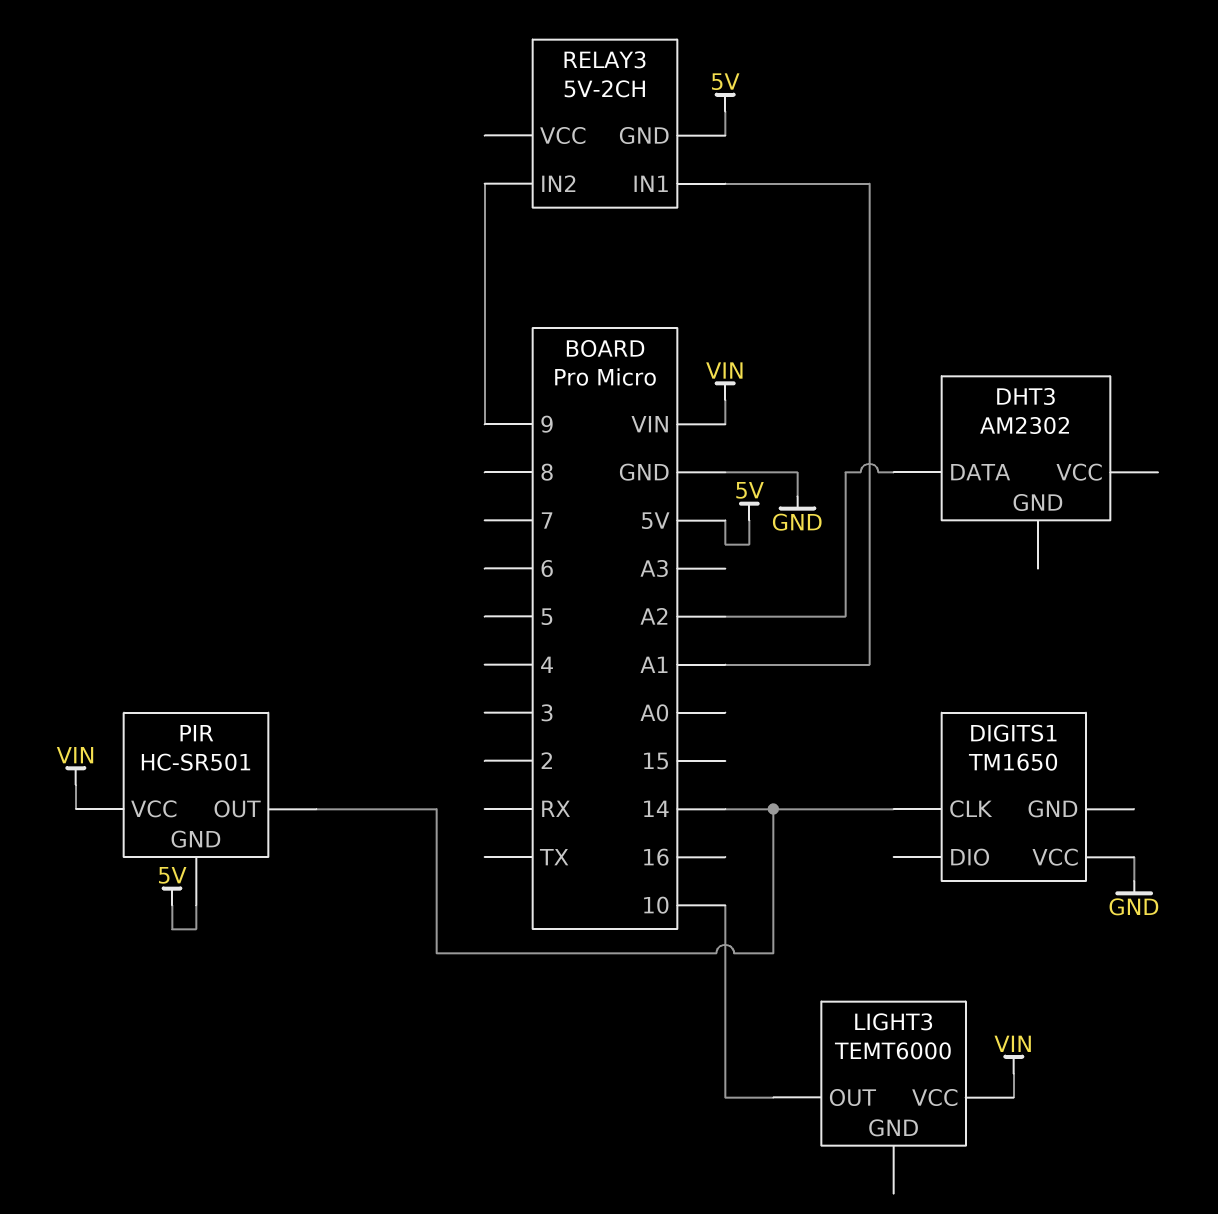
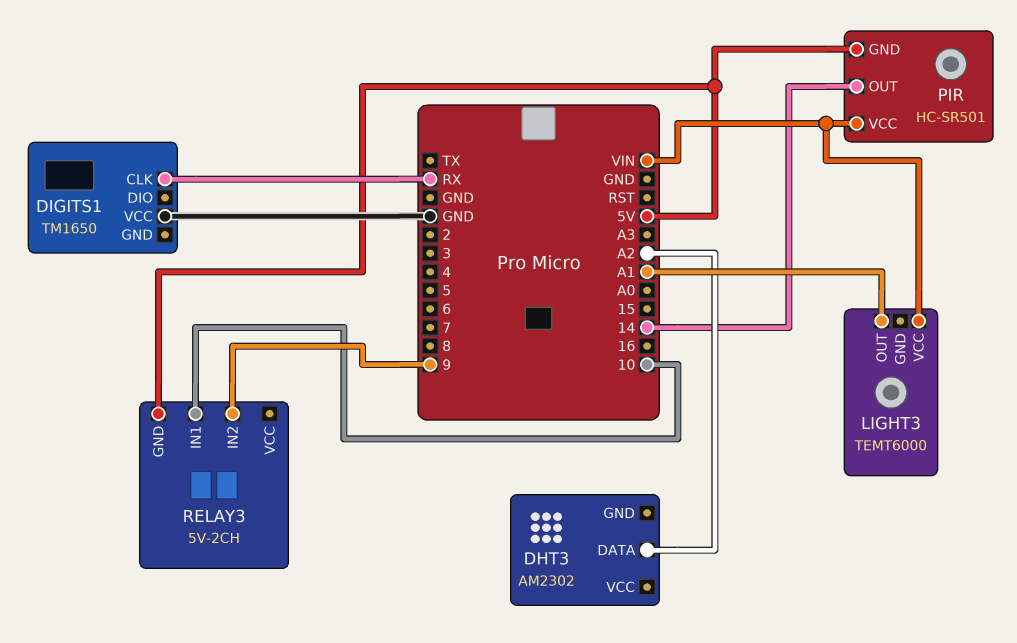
DIGITS1 pin CLK: 14 -> RX
LIGHT3 pin OUT: 10 -> A1
RELAY3 pin IN1: A1 -> 10

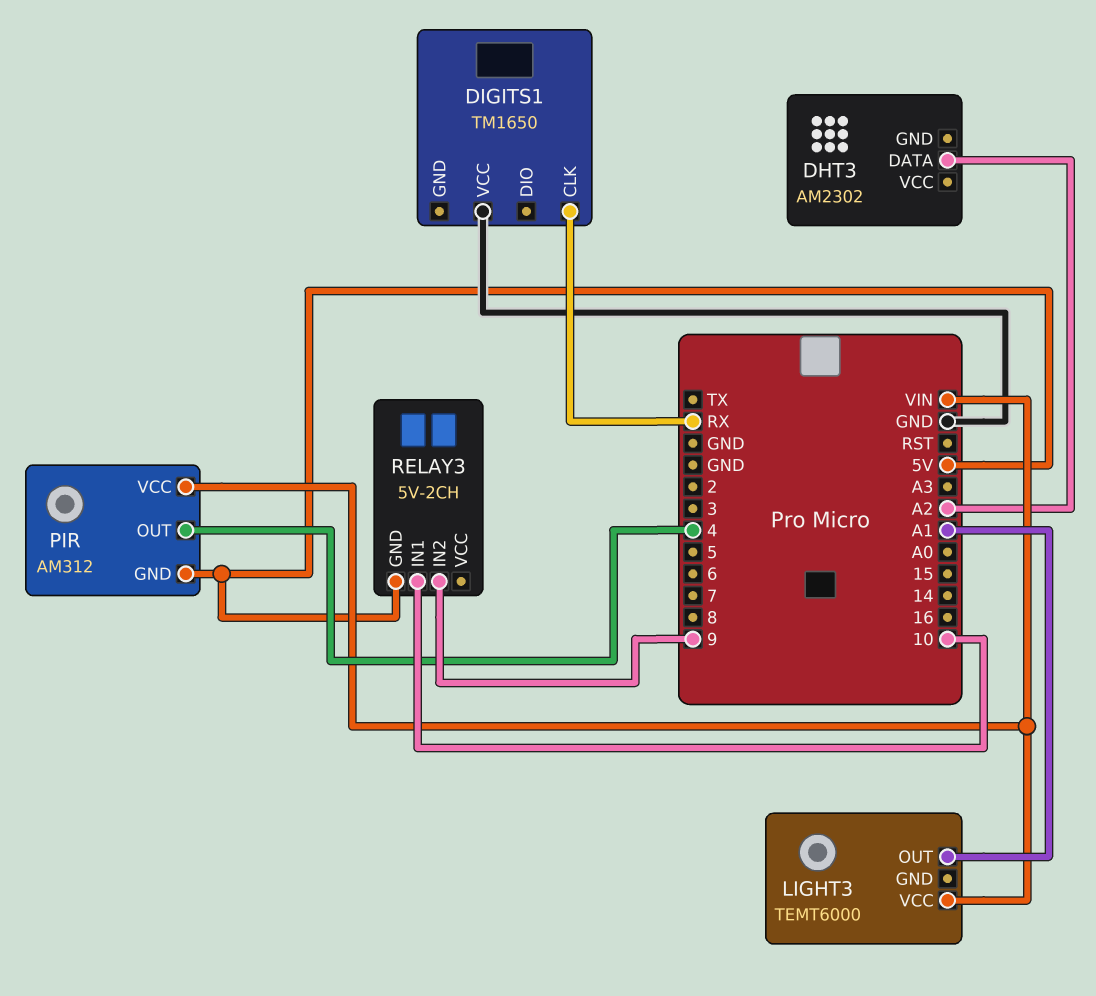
PIR: HC-SR501 -> AM312
PIR pin OUT: 14 -> 4

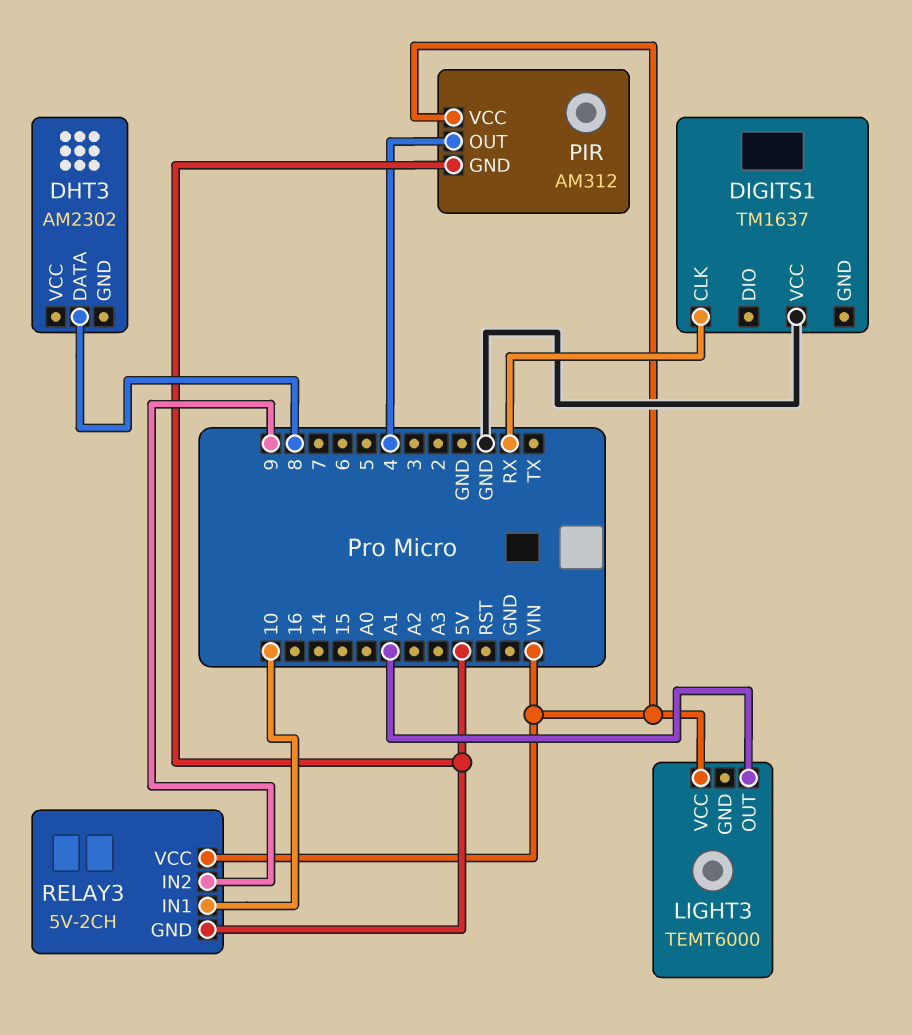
DHT3 pin DATA: A2 -> 8
DIGITS1: TM1650 -> TM1637
RELAY3 pin VCC: none -> VIN

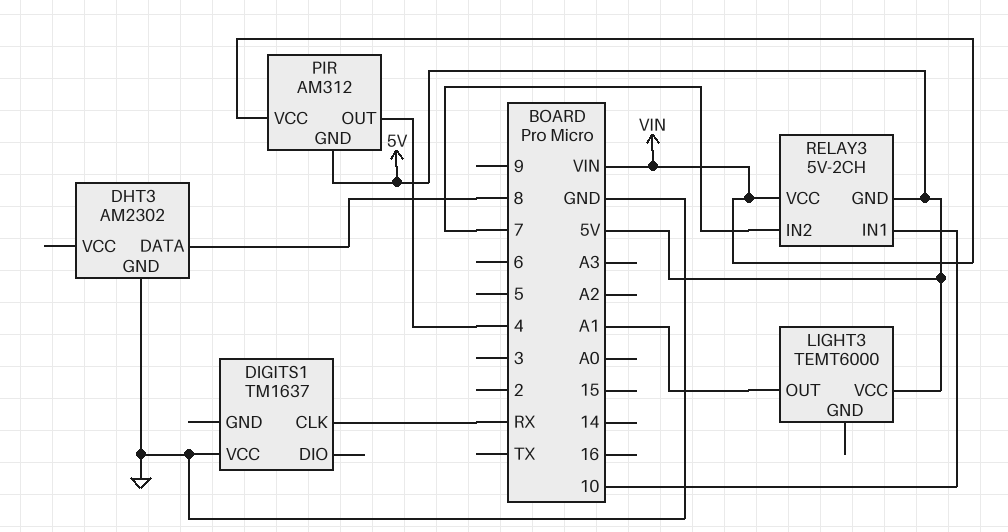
DHT3 pin GND: none -> GND
LIGHT3 pin VCC: VIN -> 5V
RELAY3 pin IN2: 9 -> 7

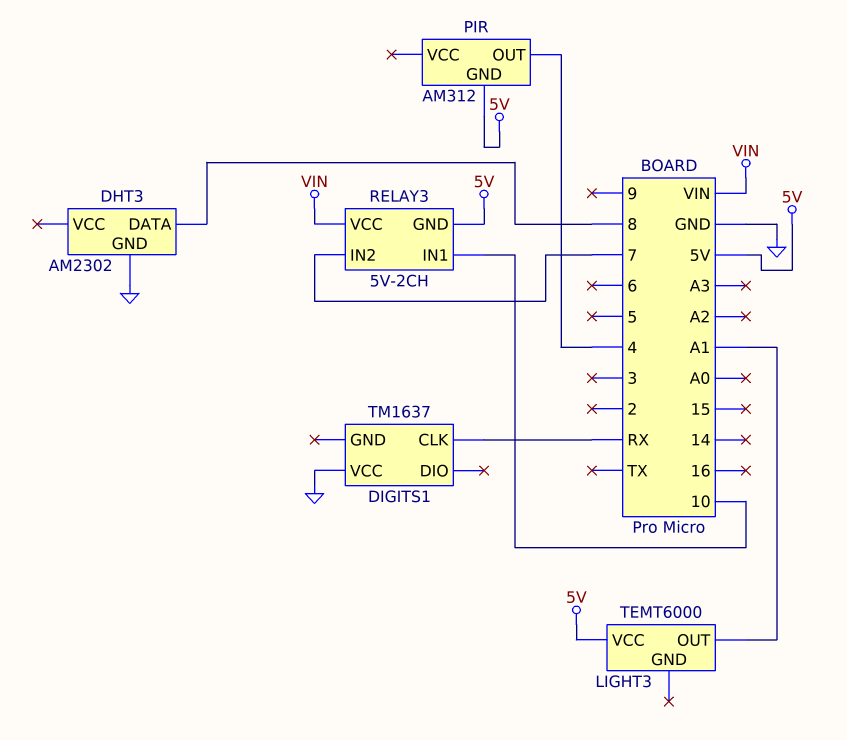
PIR pin VCC: VIN -> none

